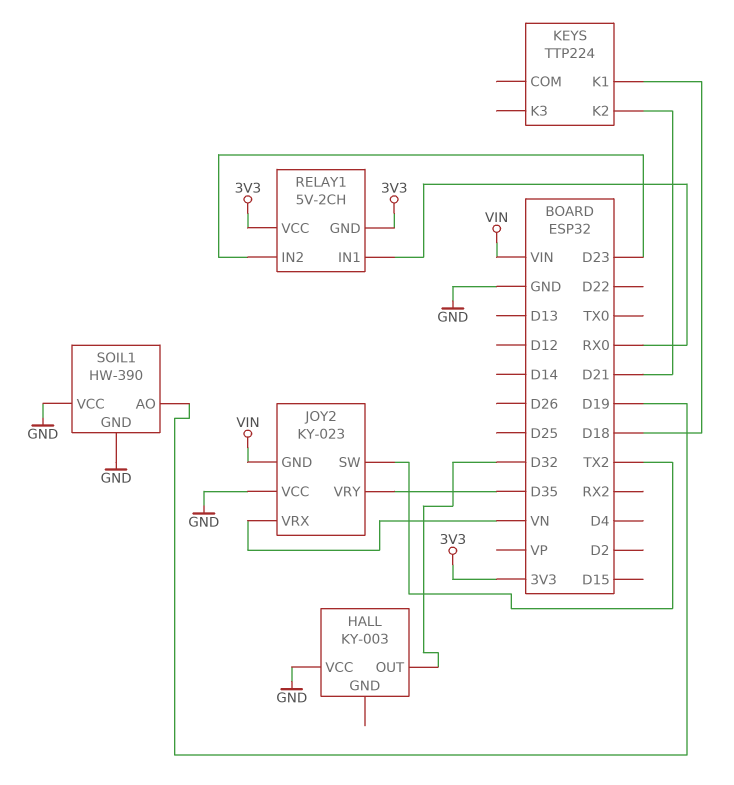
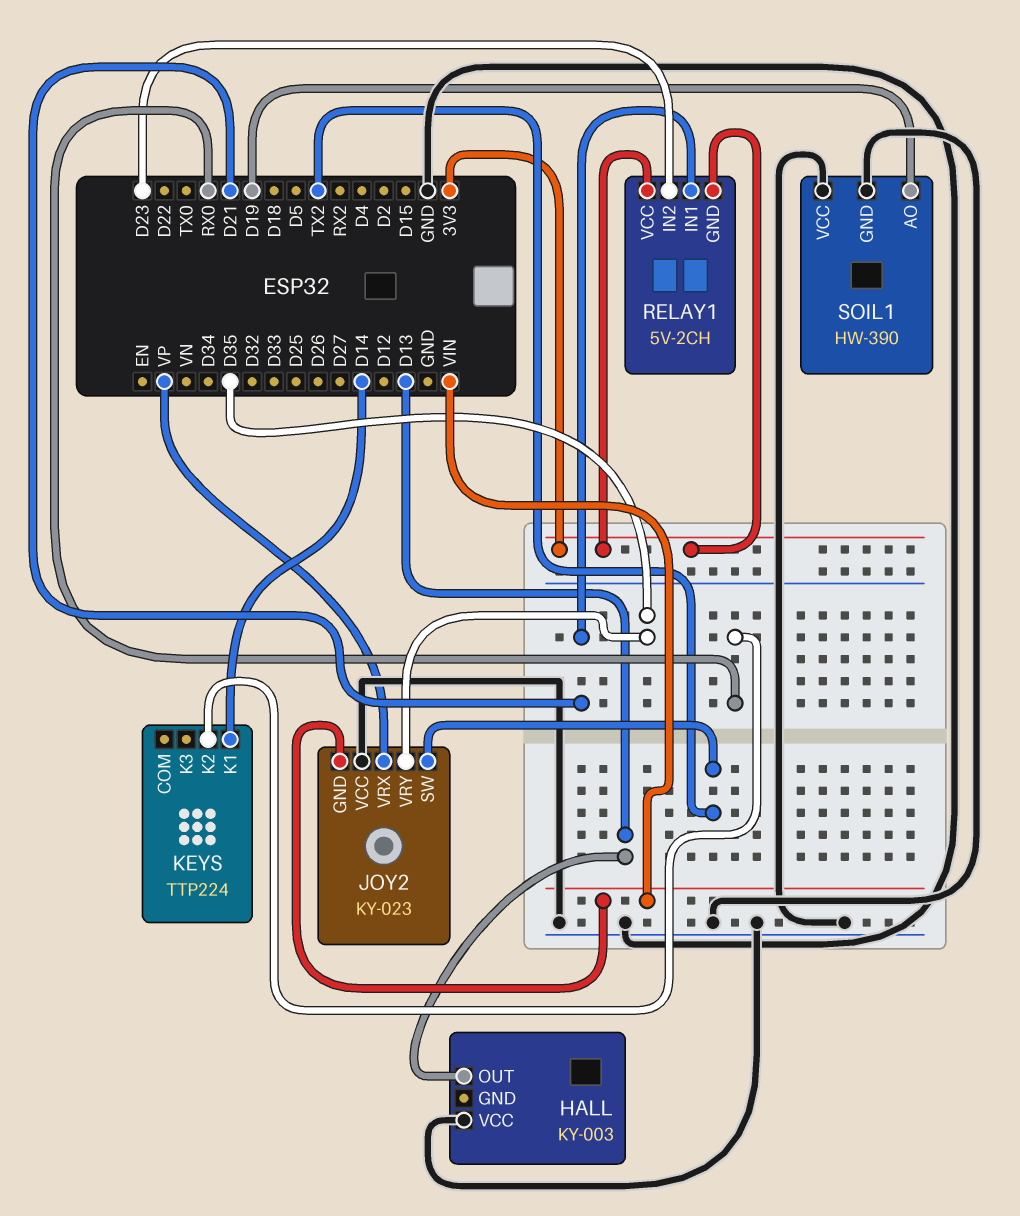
HALL pin OUT: D32 -> D13
JOY2 pin VRX: VN -> VP
KEYS pin K1: D18 -> D14
KEYS pin K2: D21 -> RX0
RELAY1 pin IN1: RX0 -> D21

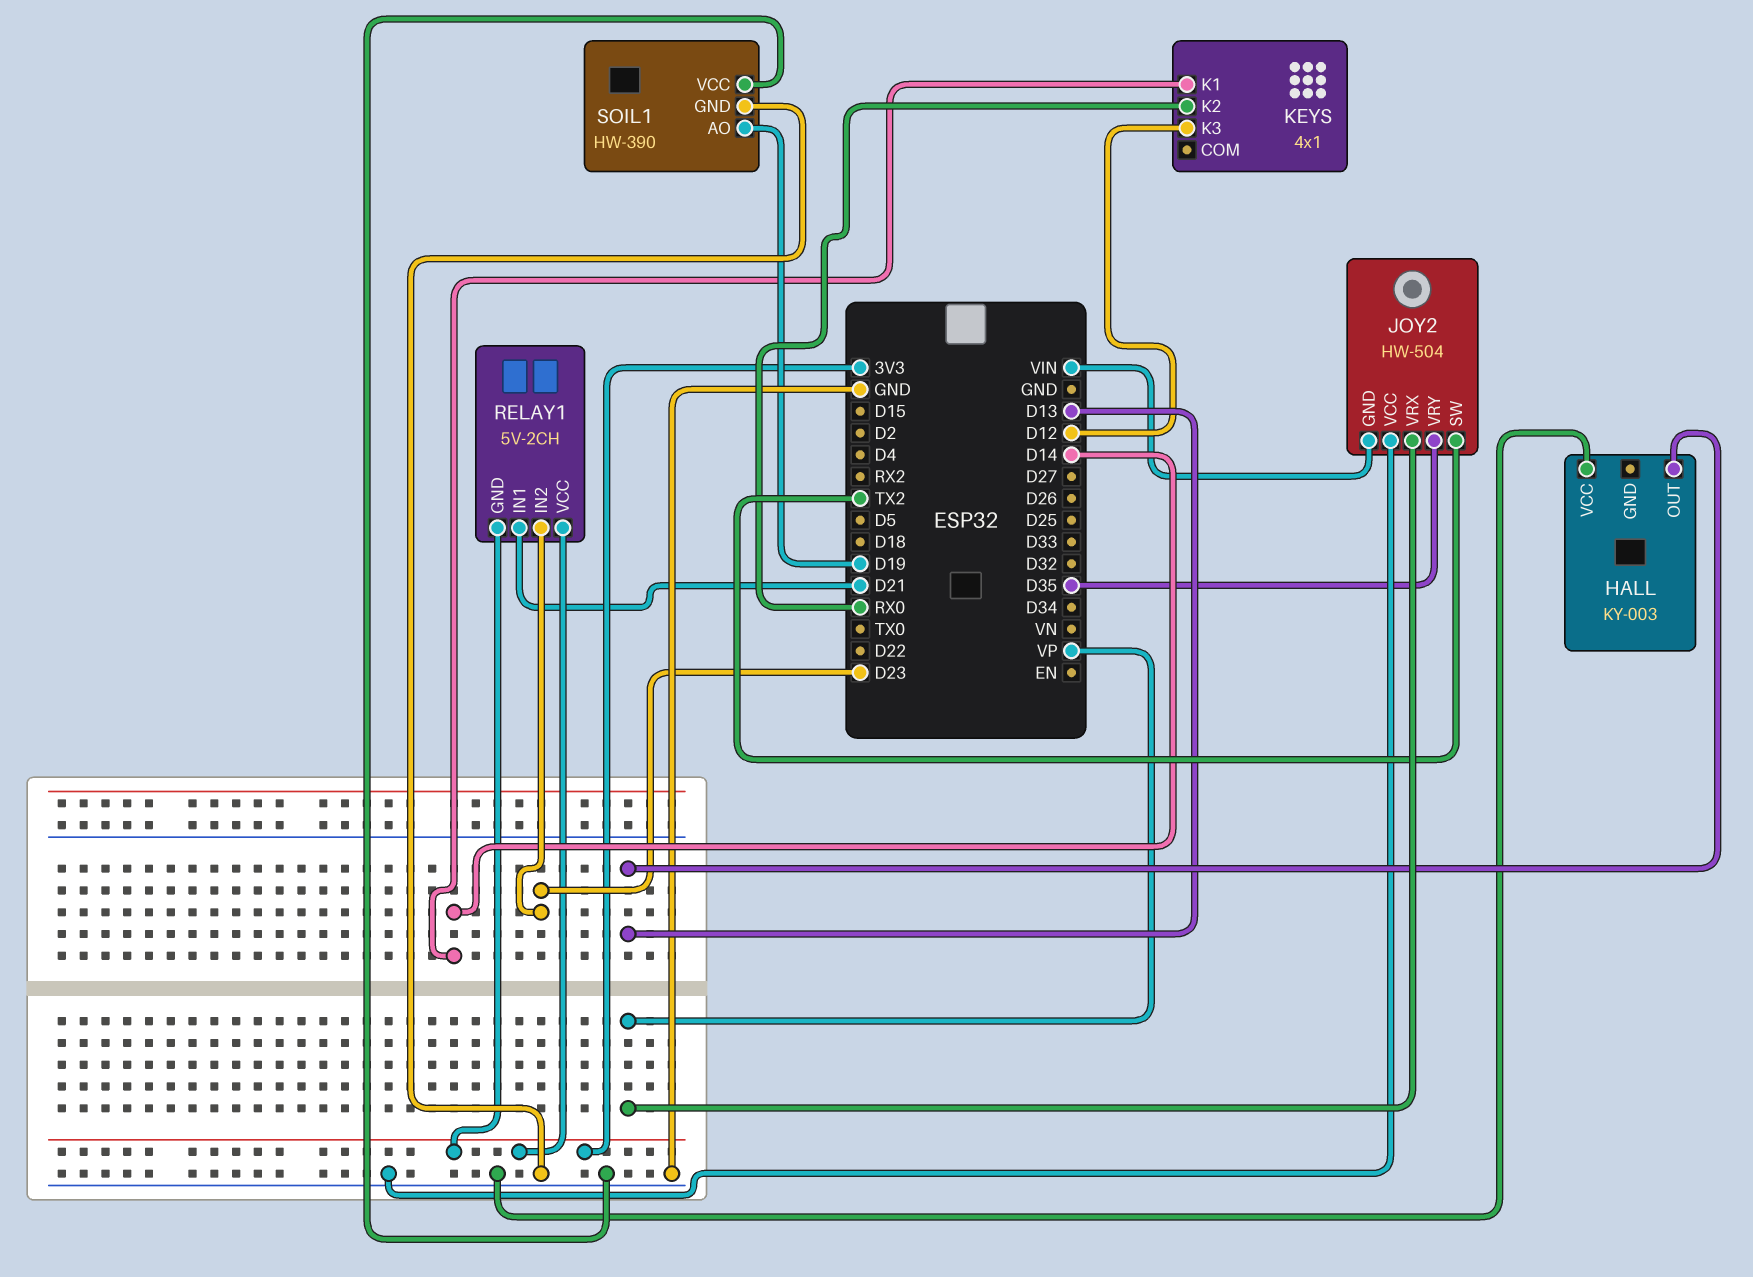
JOY2: KY-023 -> HW-504
KEYS: TTP224 -> 4x1
KEYS pin K3: none -> D12

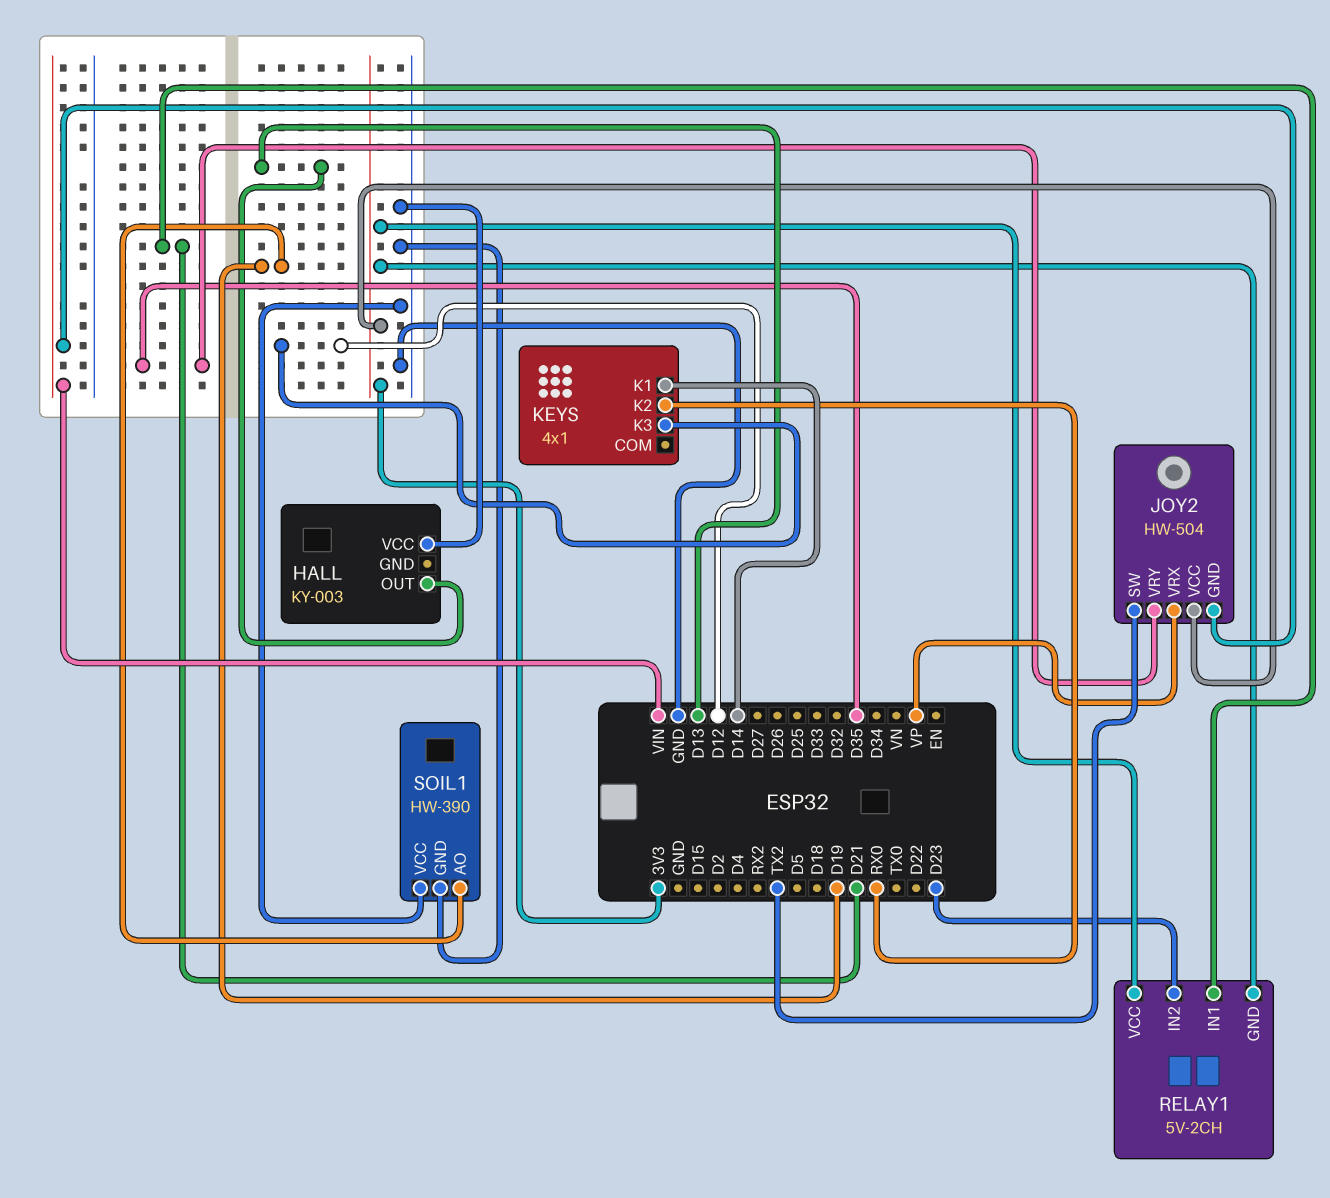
JOY2 pin VCC: GND -> 3V3

